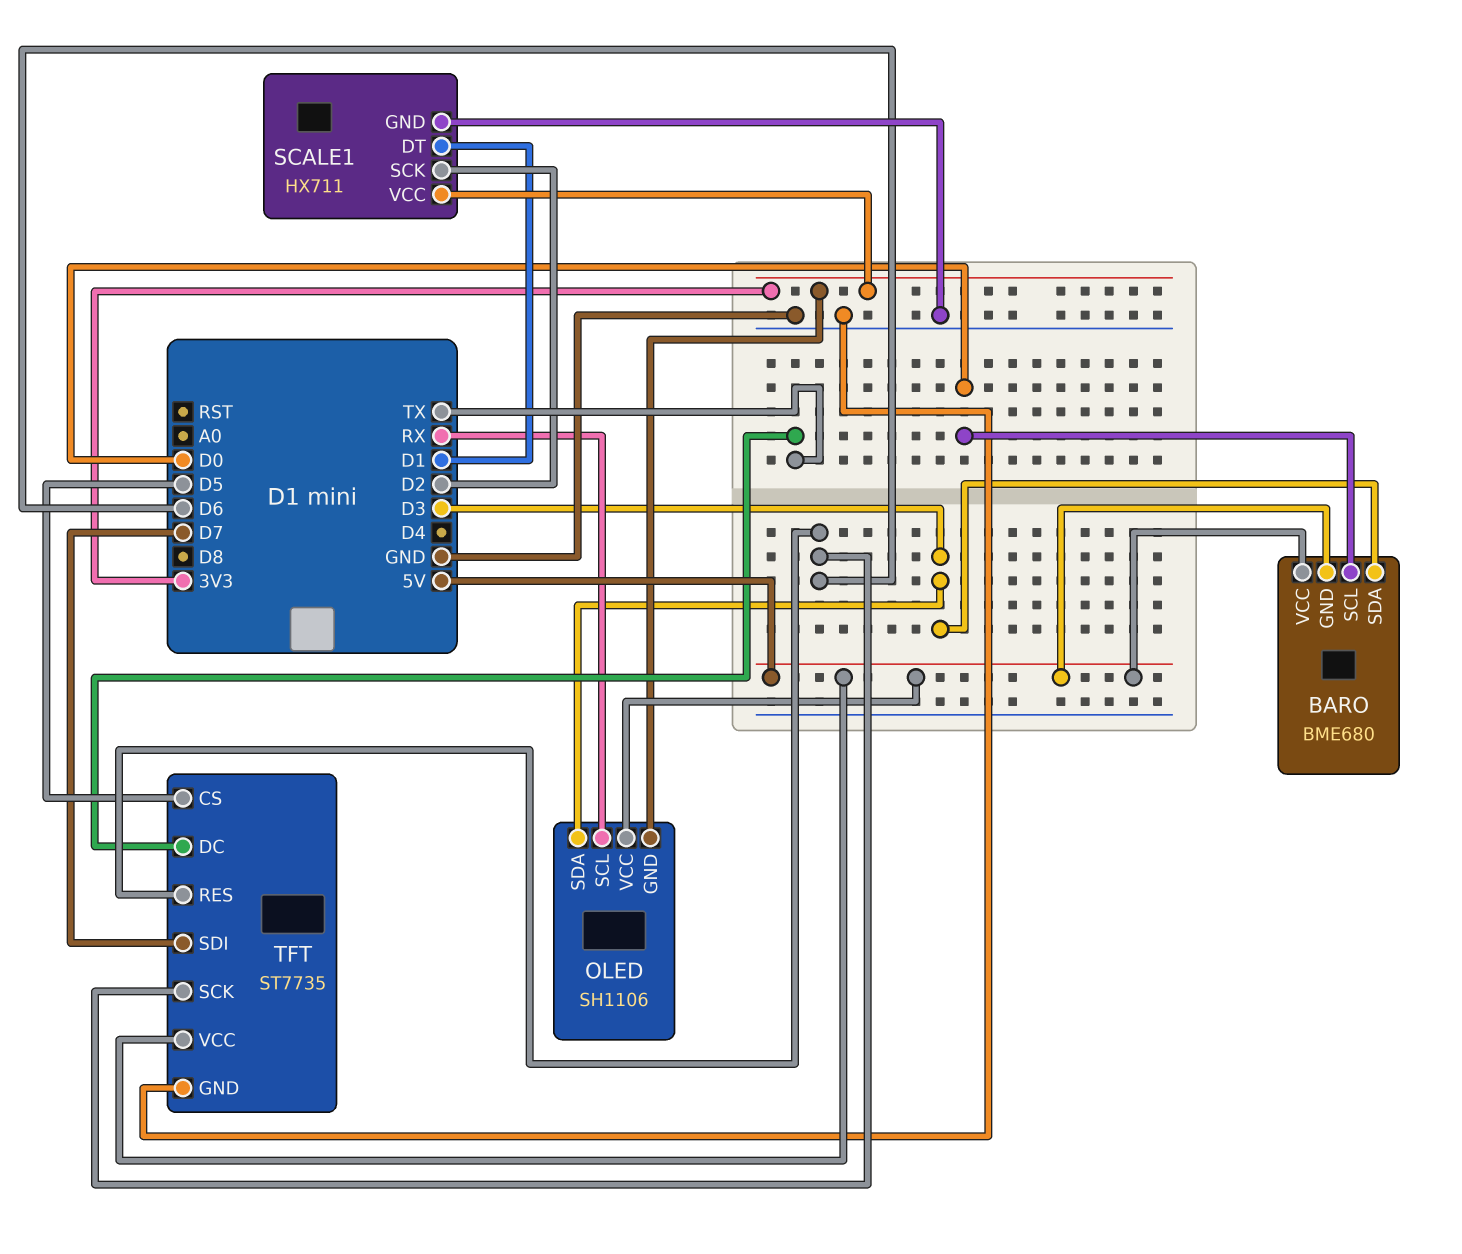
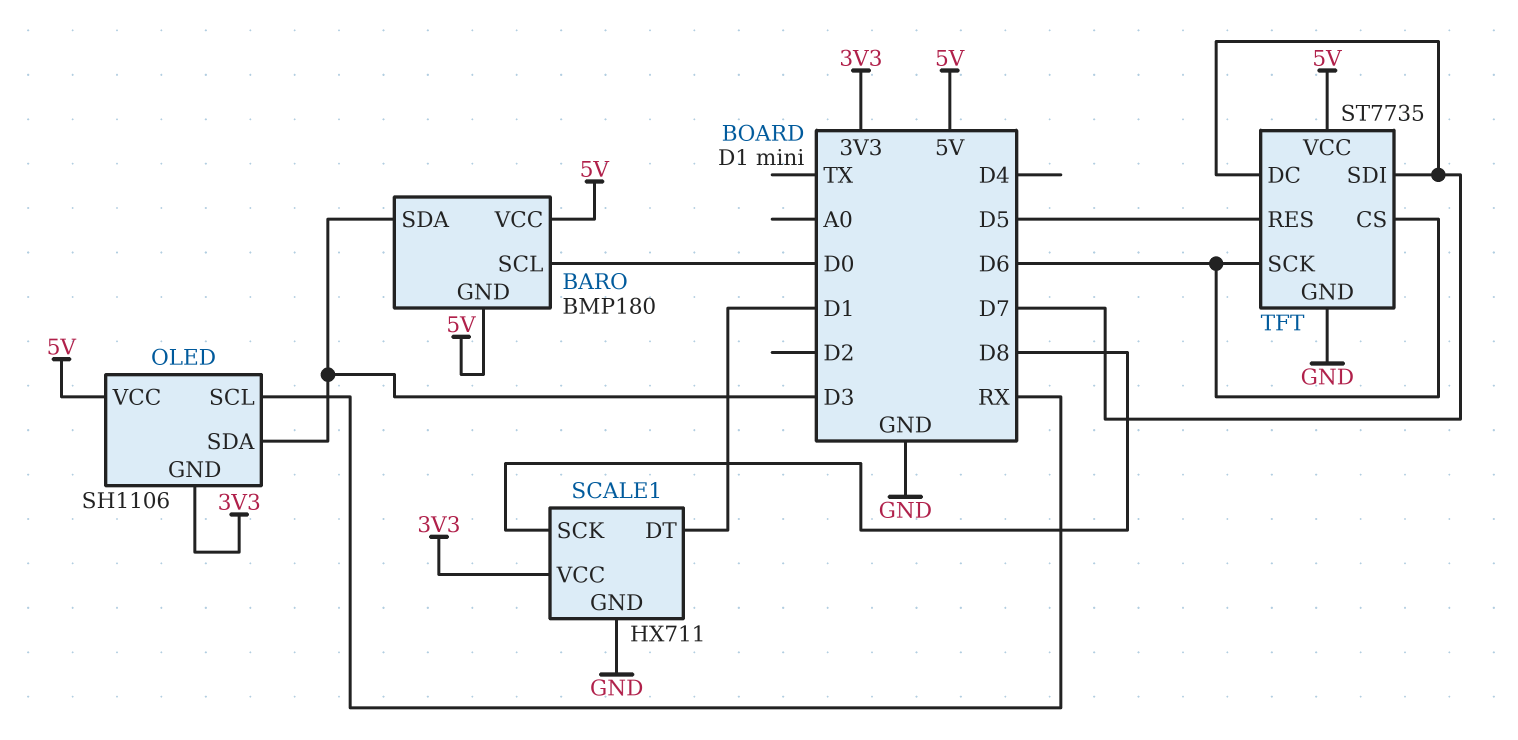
BARO: BME680 -> BMP180
SCALE1 pin SCK: D2 -> D8
TFT pin CS: D5 -> D6
TFT pin DC: TX -> D7
TFT pin RES: D6 -> D5

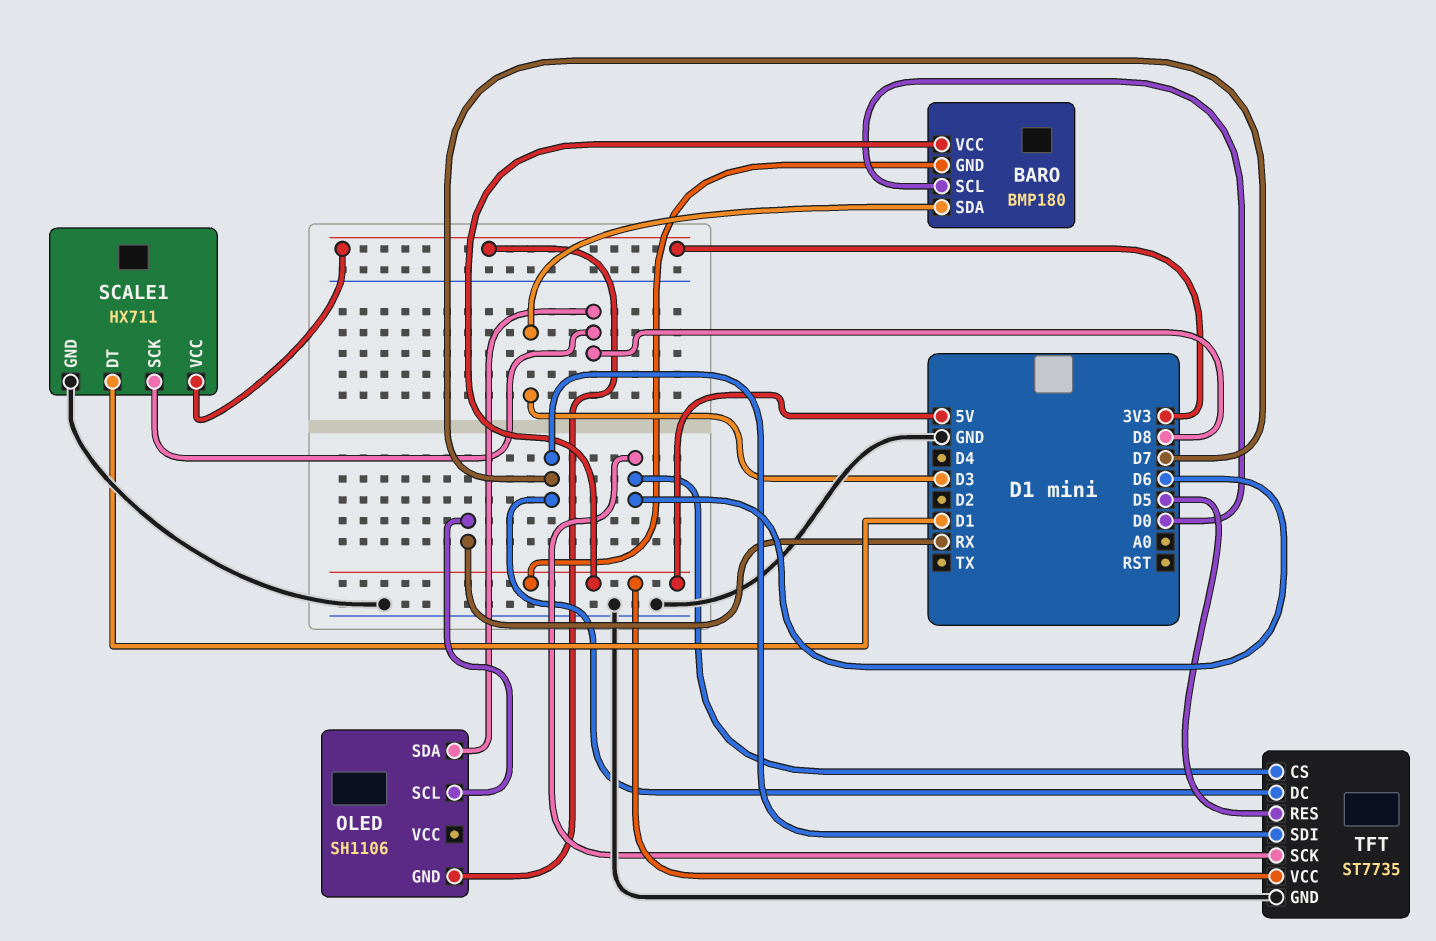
OLED pin SDA: D3 -> D8
OLED pin VCC: 5V -> none

